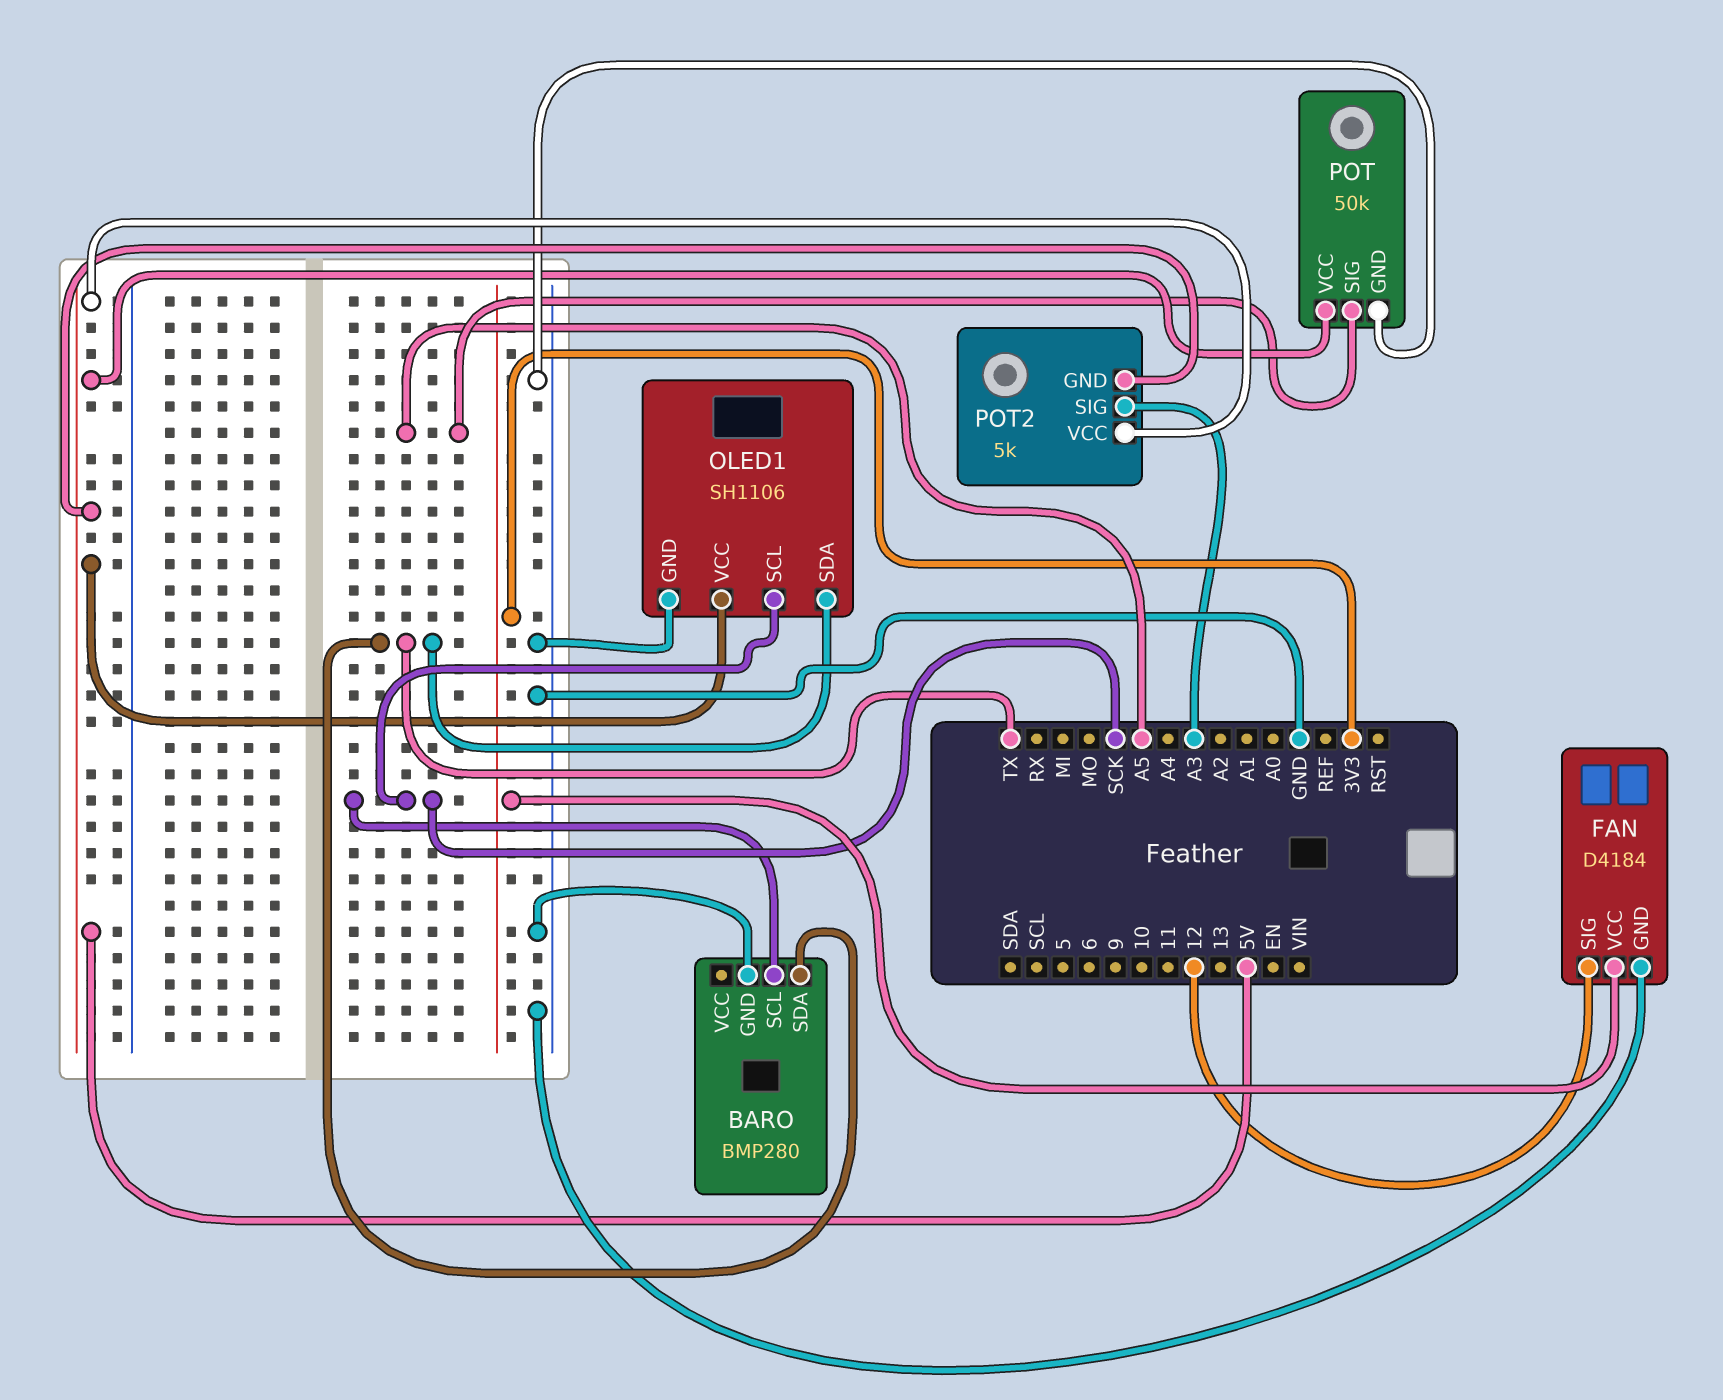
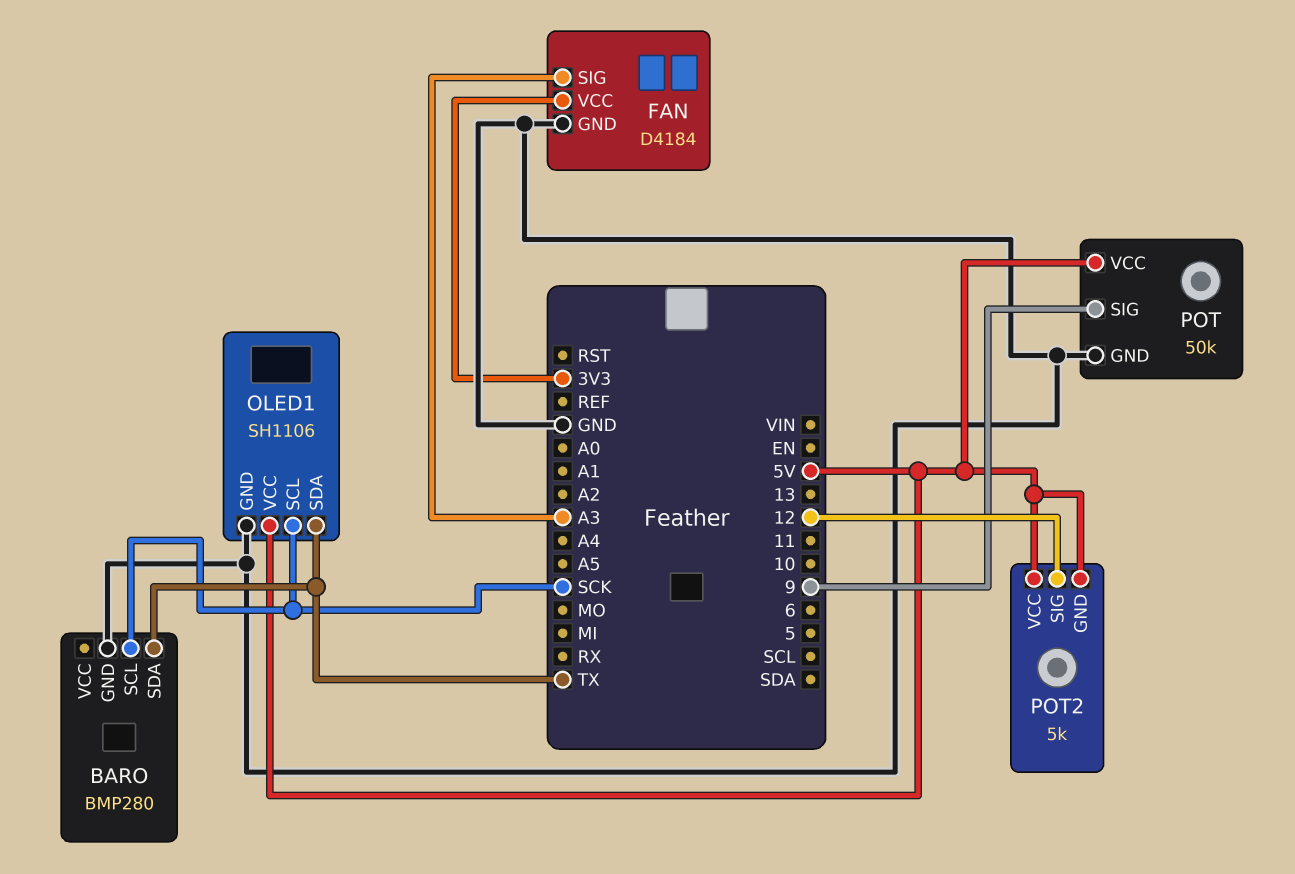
FAN pin SIG: 12 -> A3
POT pin SIG: A5 -> 9
POT2 pin SIG: A3 -> 12

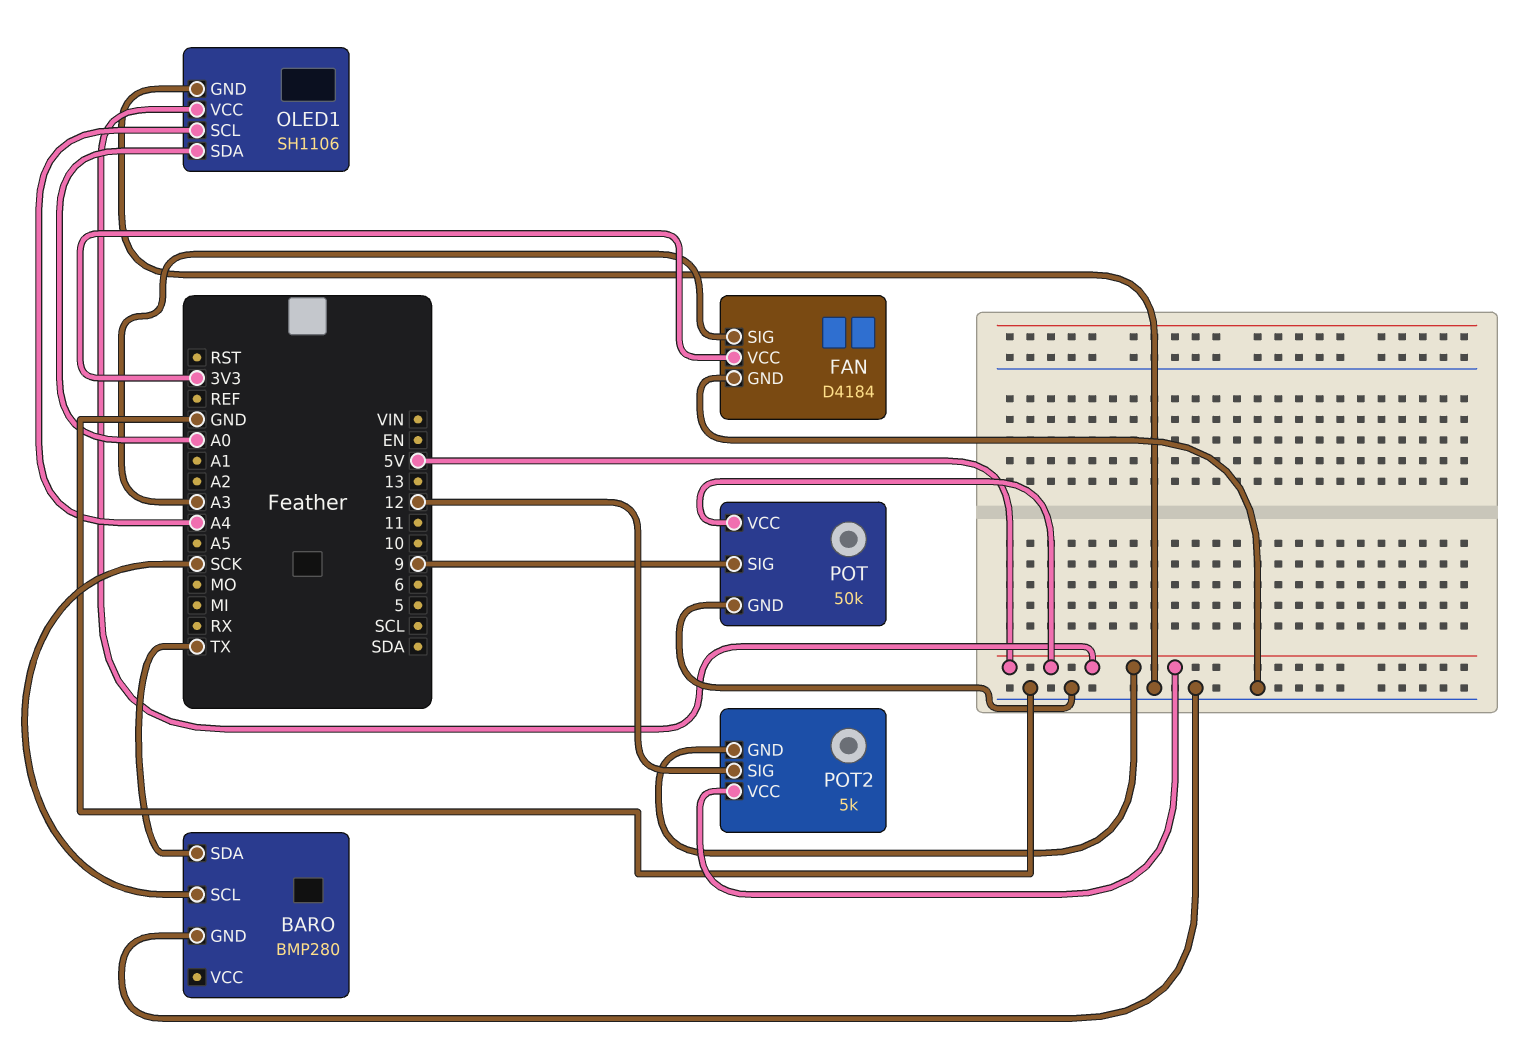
OLED1 pin SCL: SCK -> A4
OLED1 pin SDA: TX -> A0

